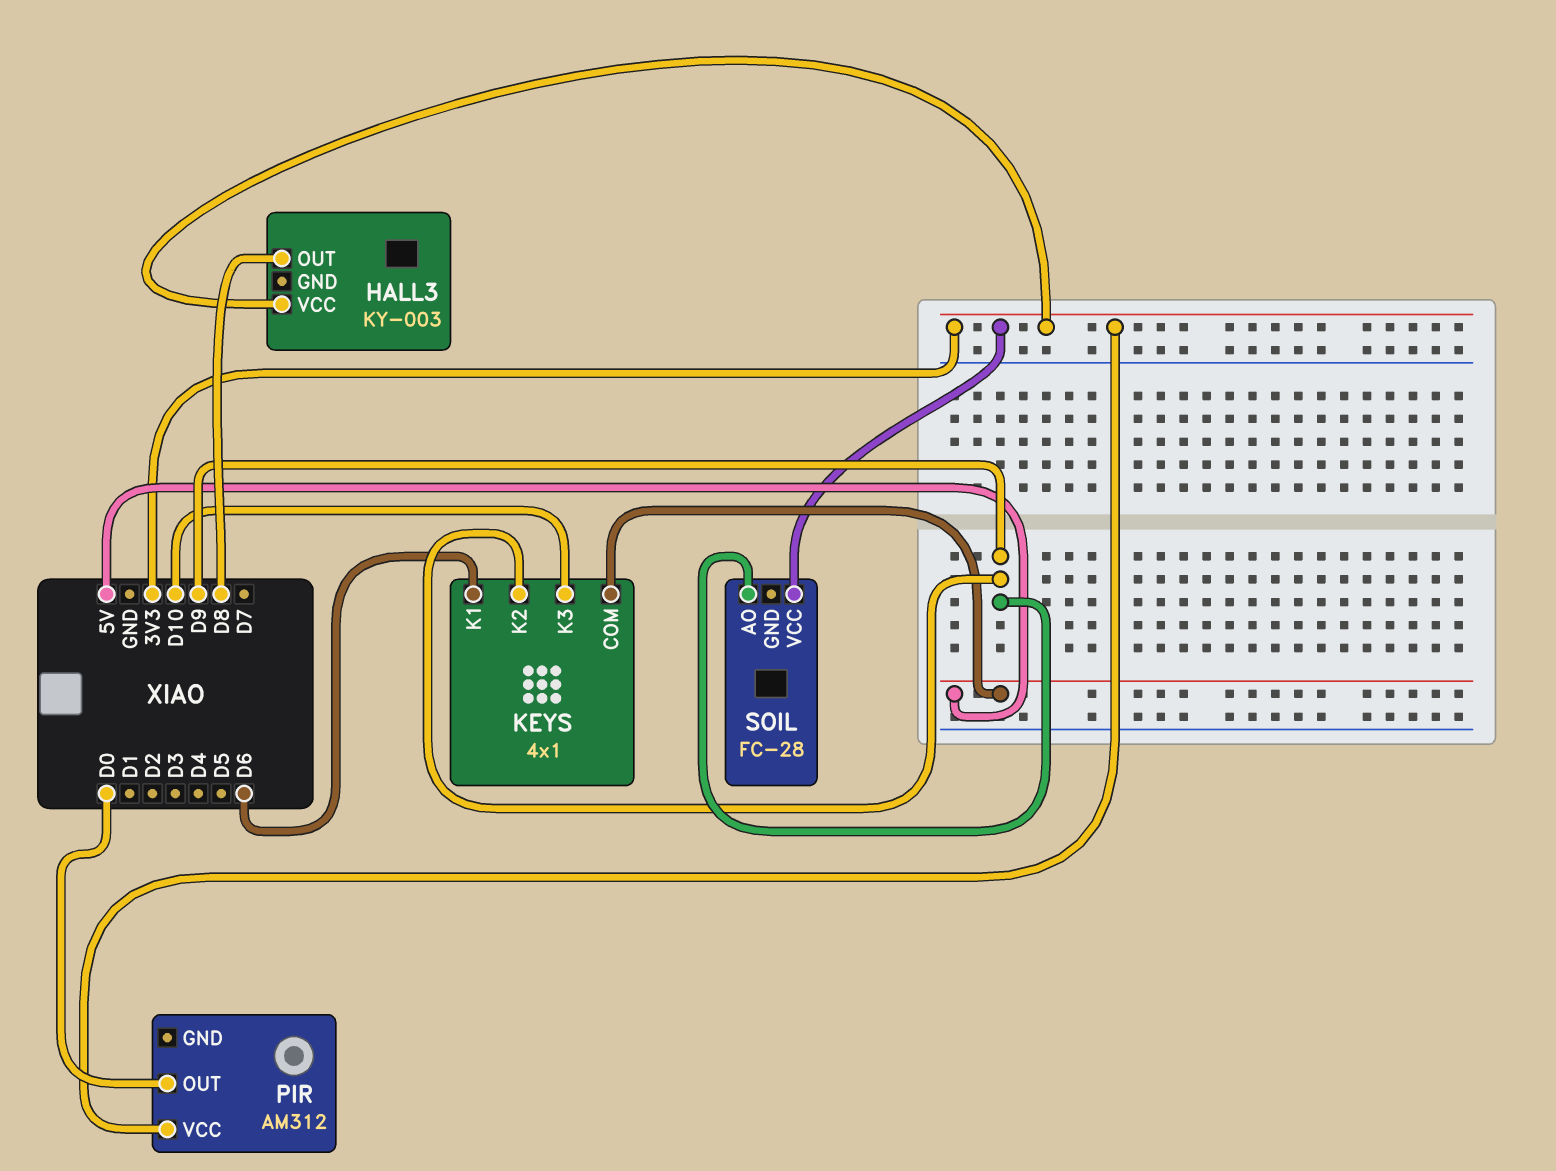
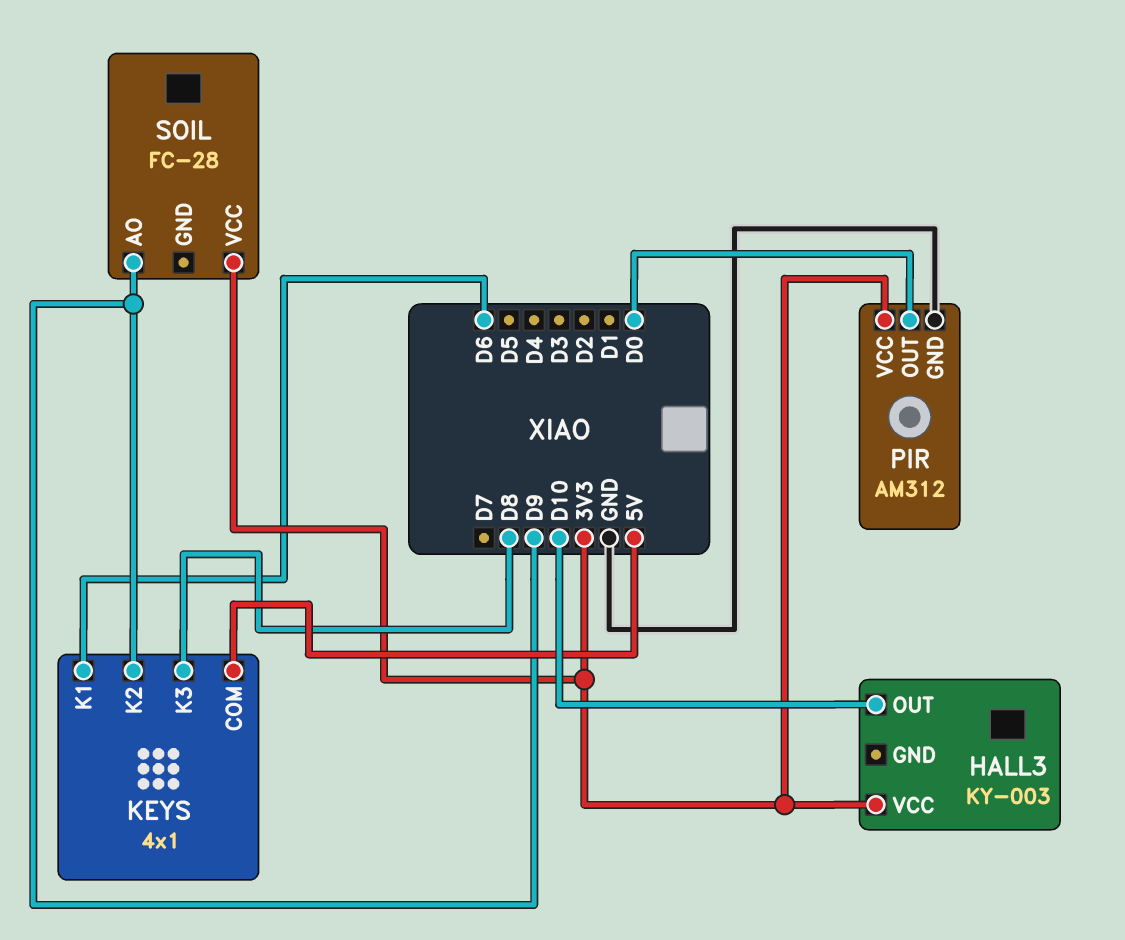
HALL3 pin OUT: D8 -> D10
KEYS pin K3: D10 -> D8
PIR pin GND: none -> GND

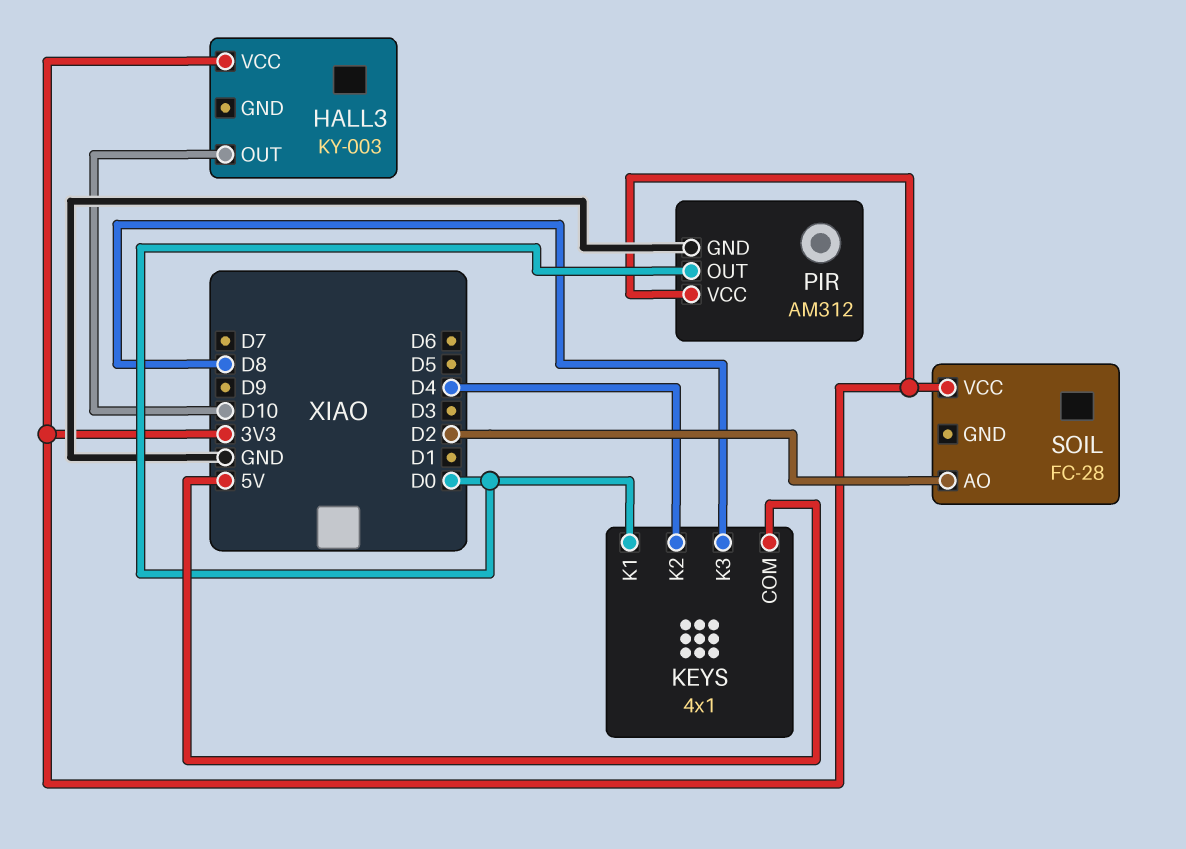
KEYS pin K1: D6 -> D0
KEYS pin K2: D9 -> D4
SOIL pin AO: D9 -> D2

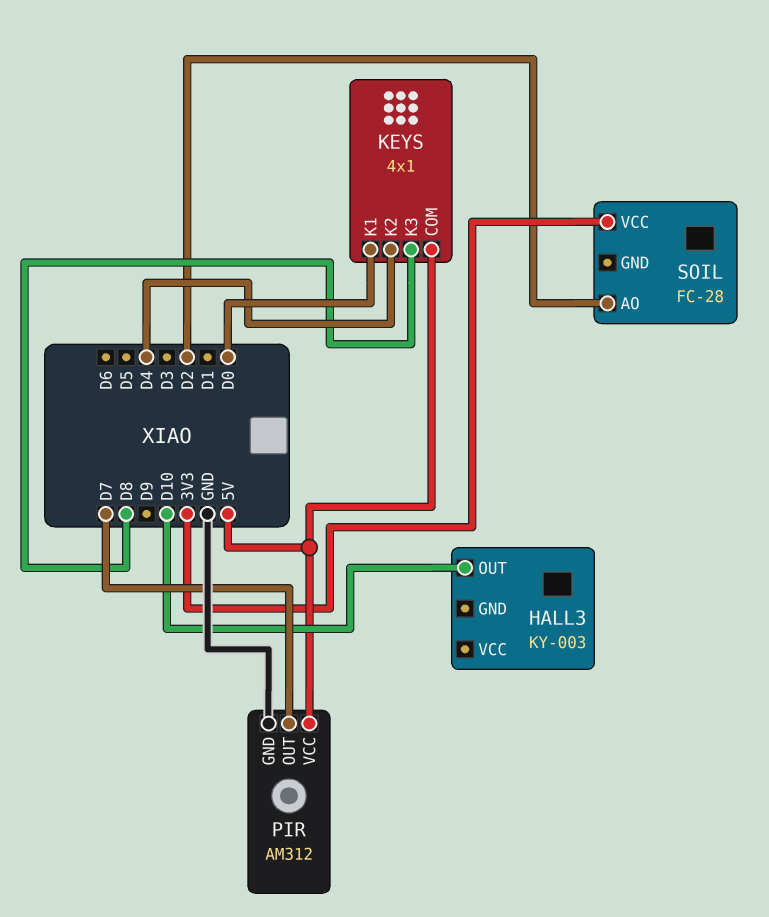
HALL3 pin VCC: 3V3 -> none
PIR pin OUT: D0 -> D7
PIR pin VCC: 3V3 -> 5V

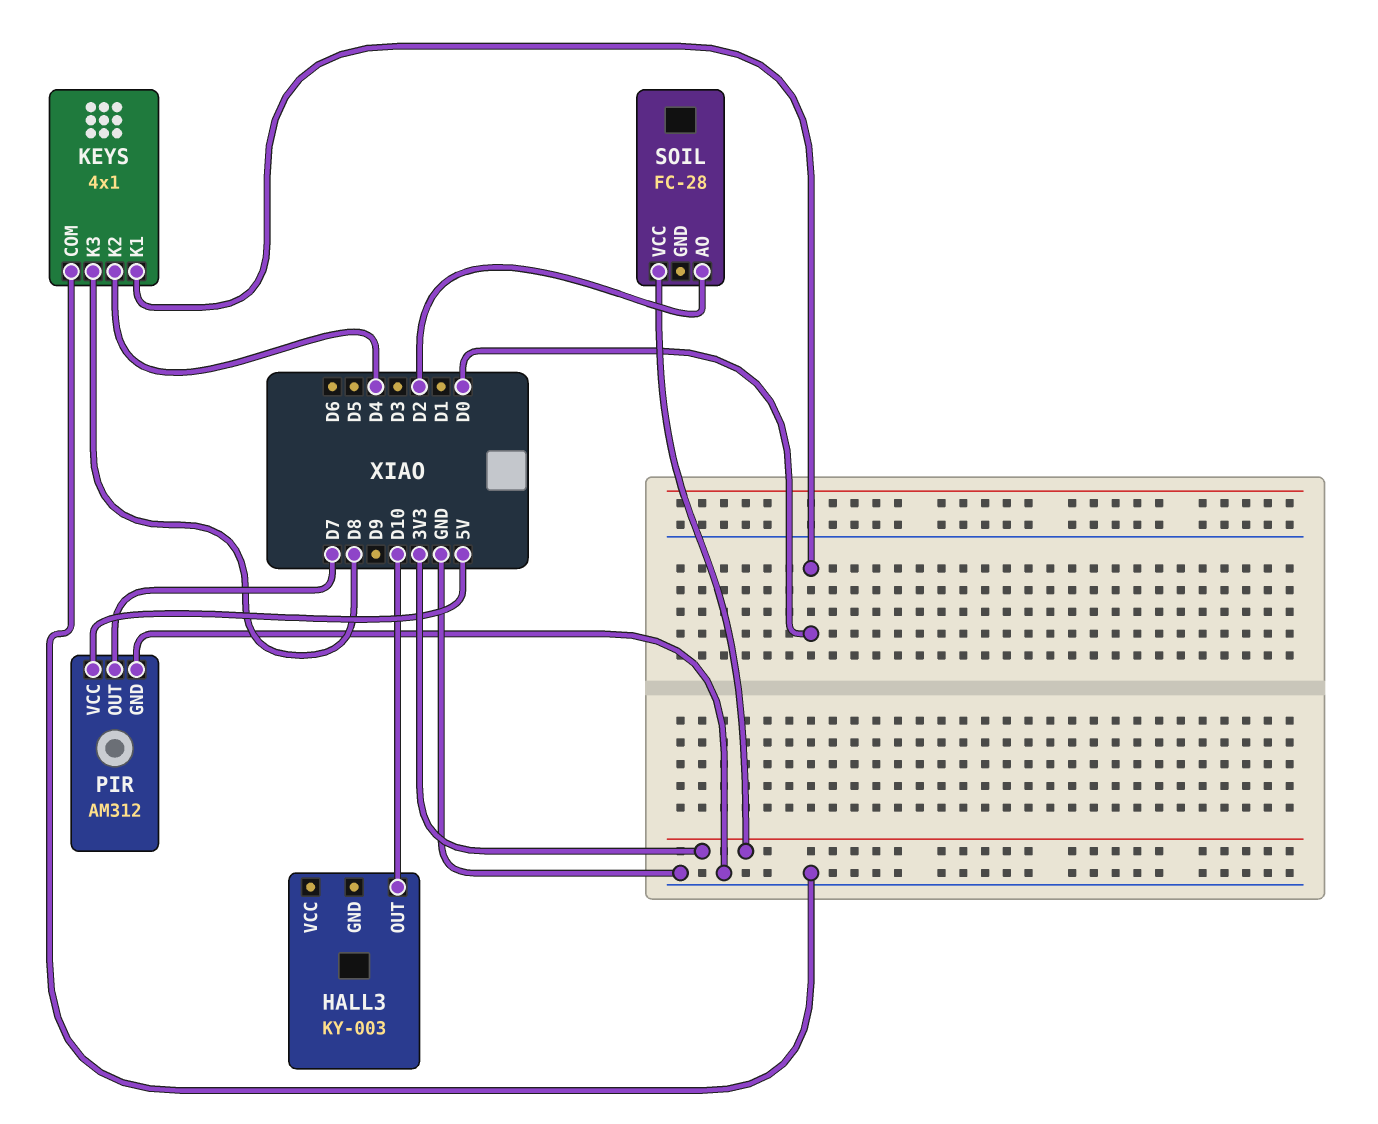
KEYS pin COM: 5V -> GND

